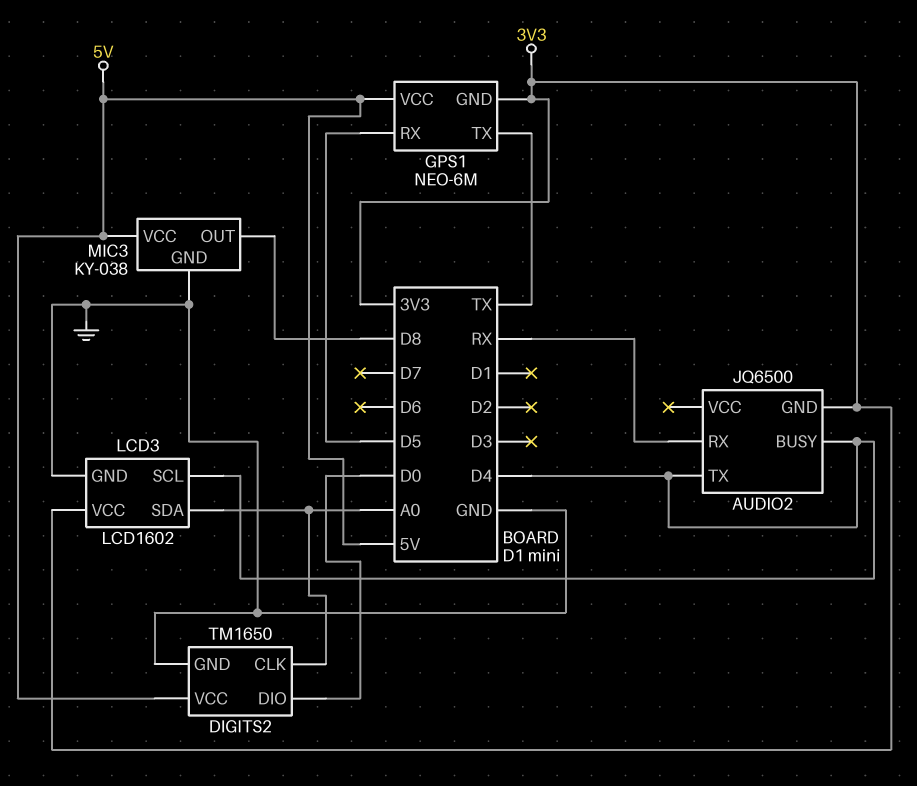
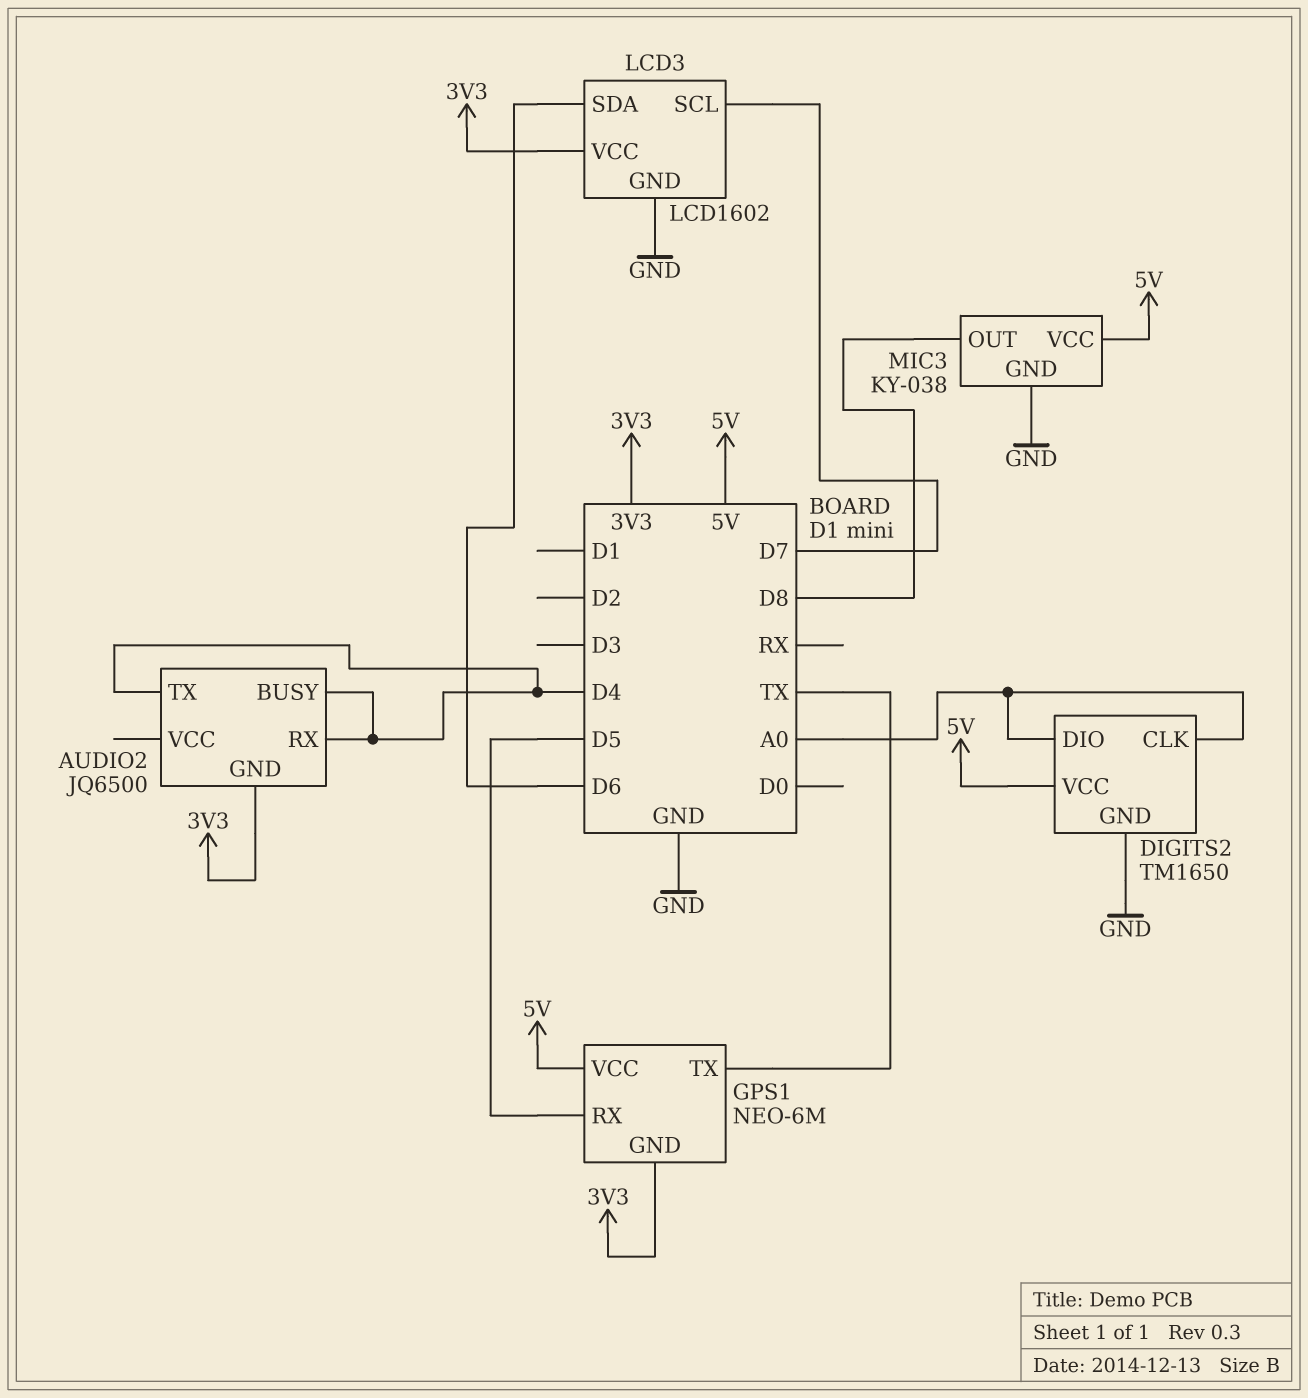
AUDIO2 pin RX: RX -> D4
DIGITS2 pin DIO: D0 -> A0
LCD3 pin SCL: D4 -> D7
LCD3 pin SDA: A0 -> D6

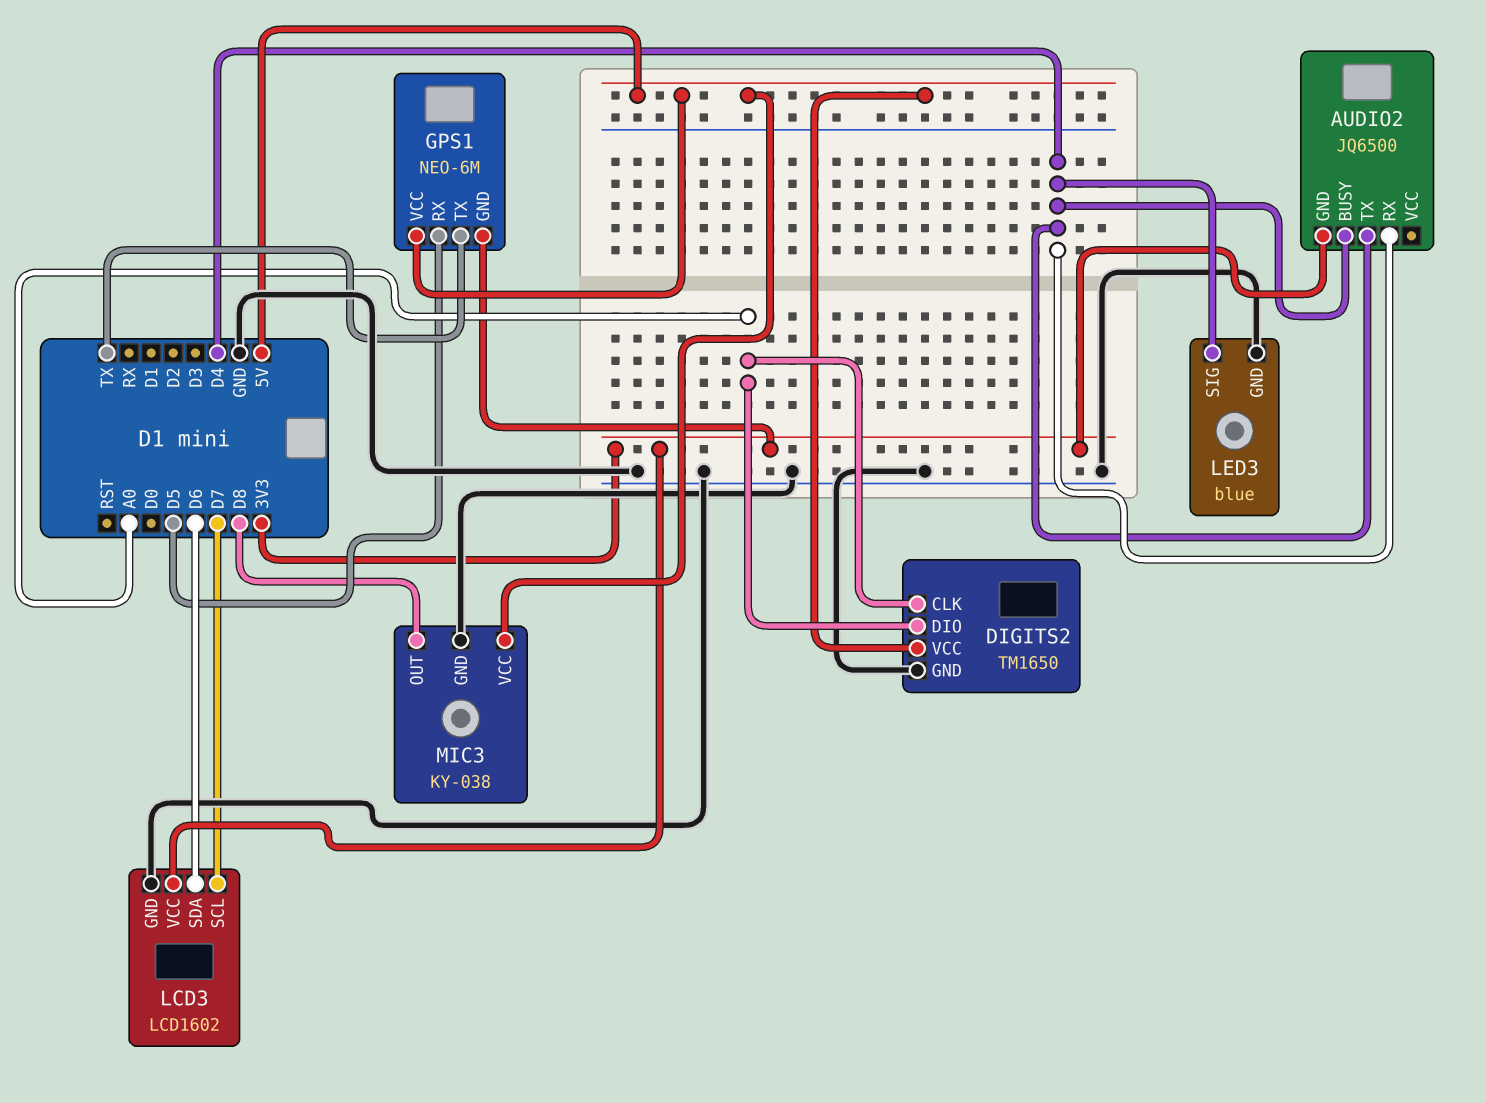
LED3: none -> blue
LED3 pin GND: none -> GND
LED3 pin SIG: none -> D4

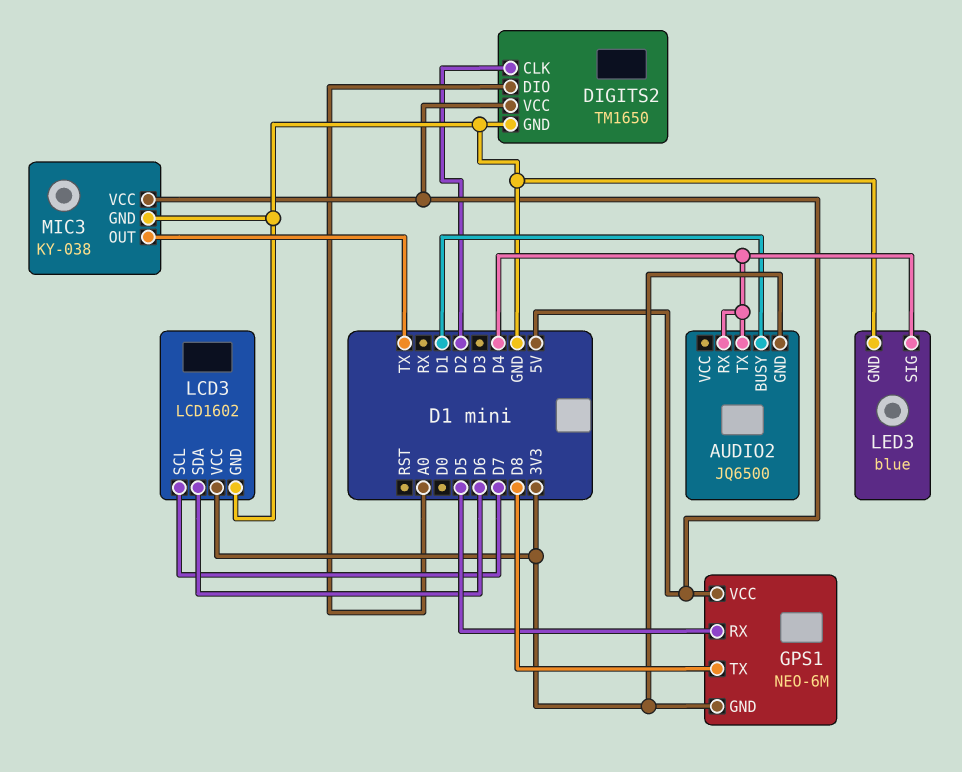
AUDIO2 pin BUSY: D4 -> D1
DIGITS2 pin CLK: A0 -> D2
GPS1 pin TX: TX -> D8
MIC3 pin OUT: D8 -> TX

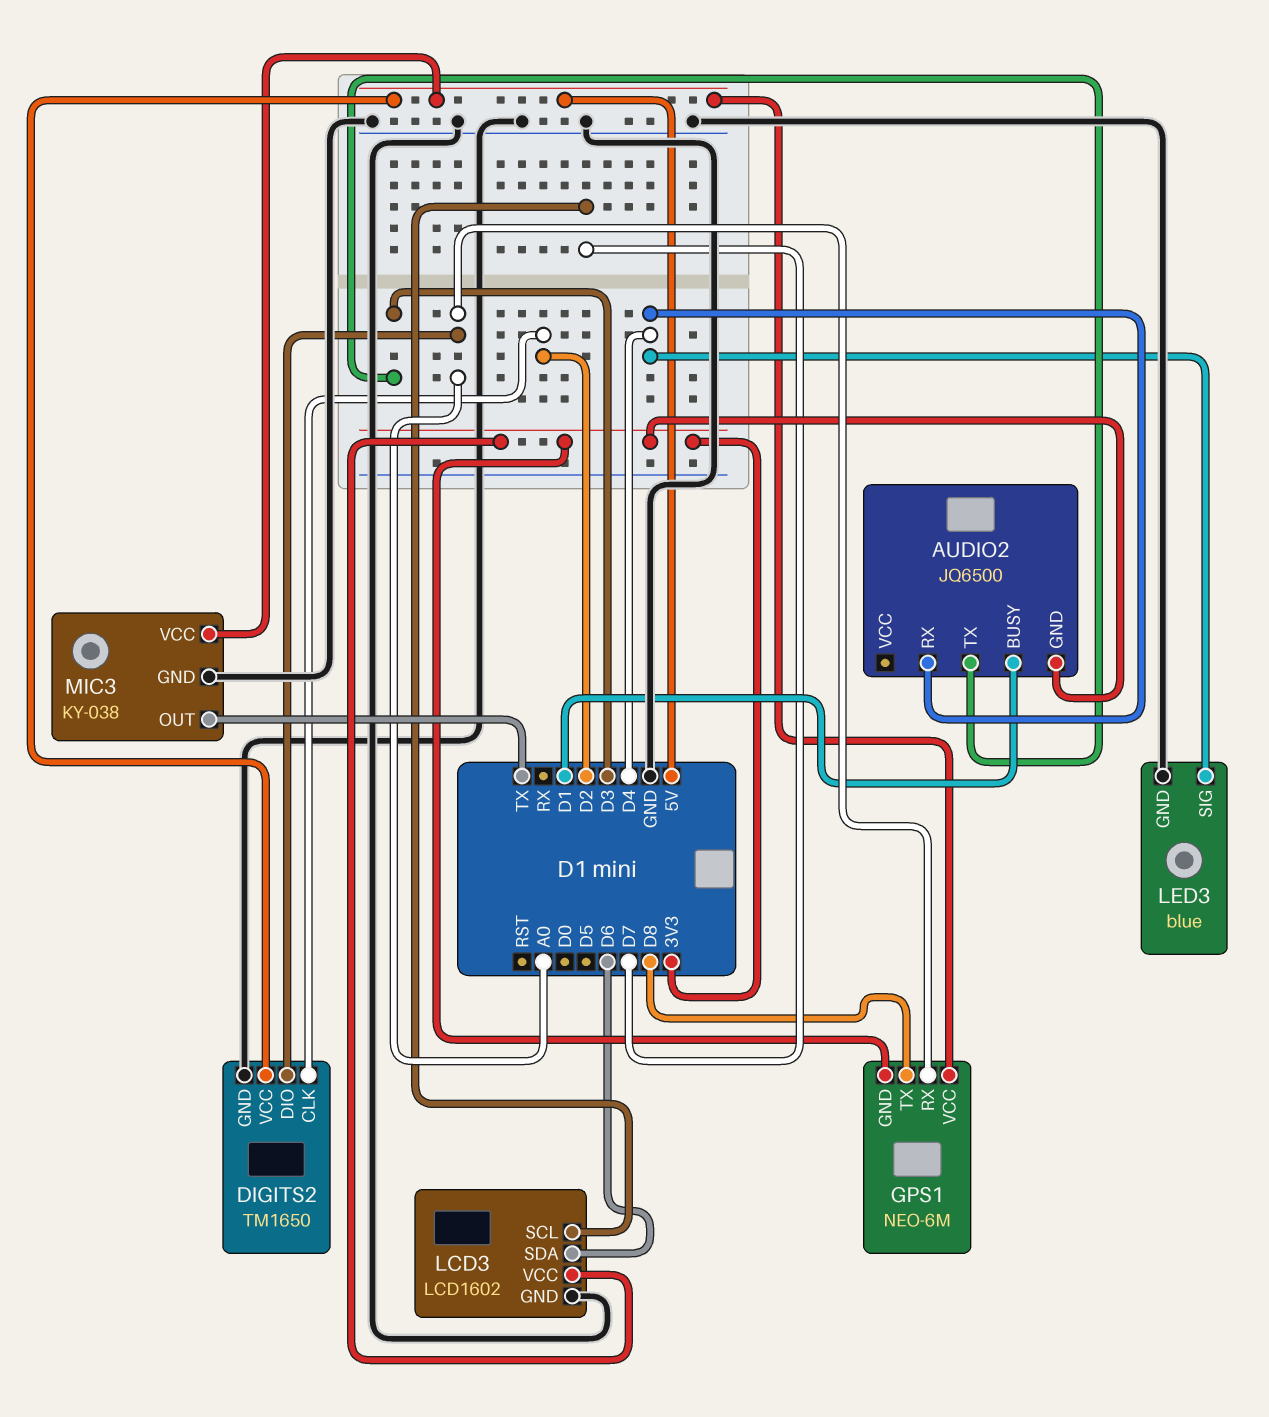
AUDIO2 pin TX: D4 -> D3
GPS1 pin RX: D5 -> A0

